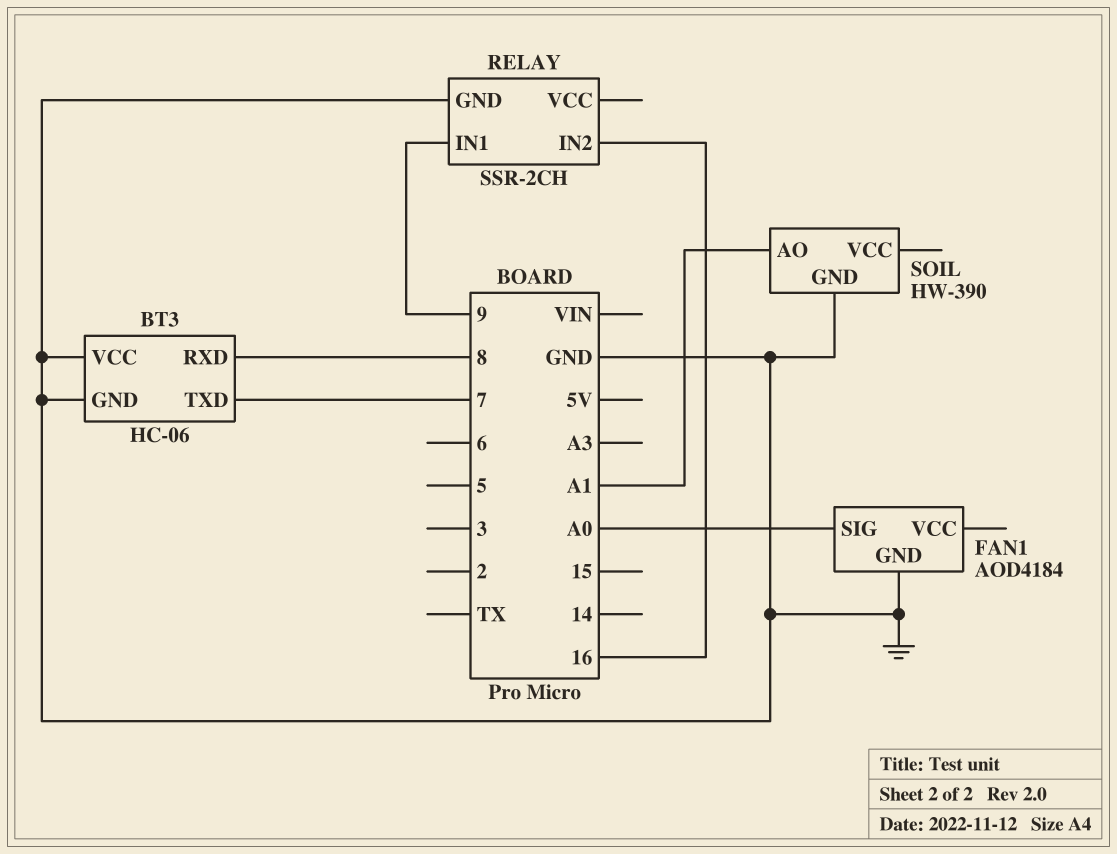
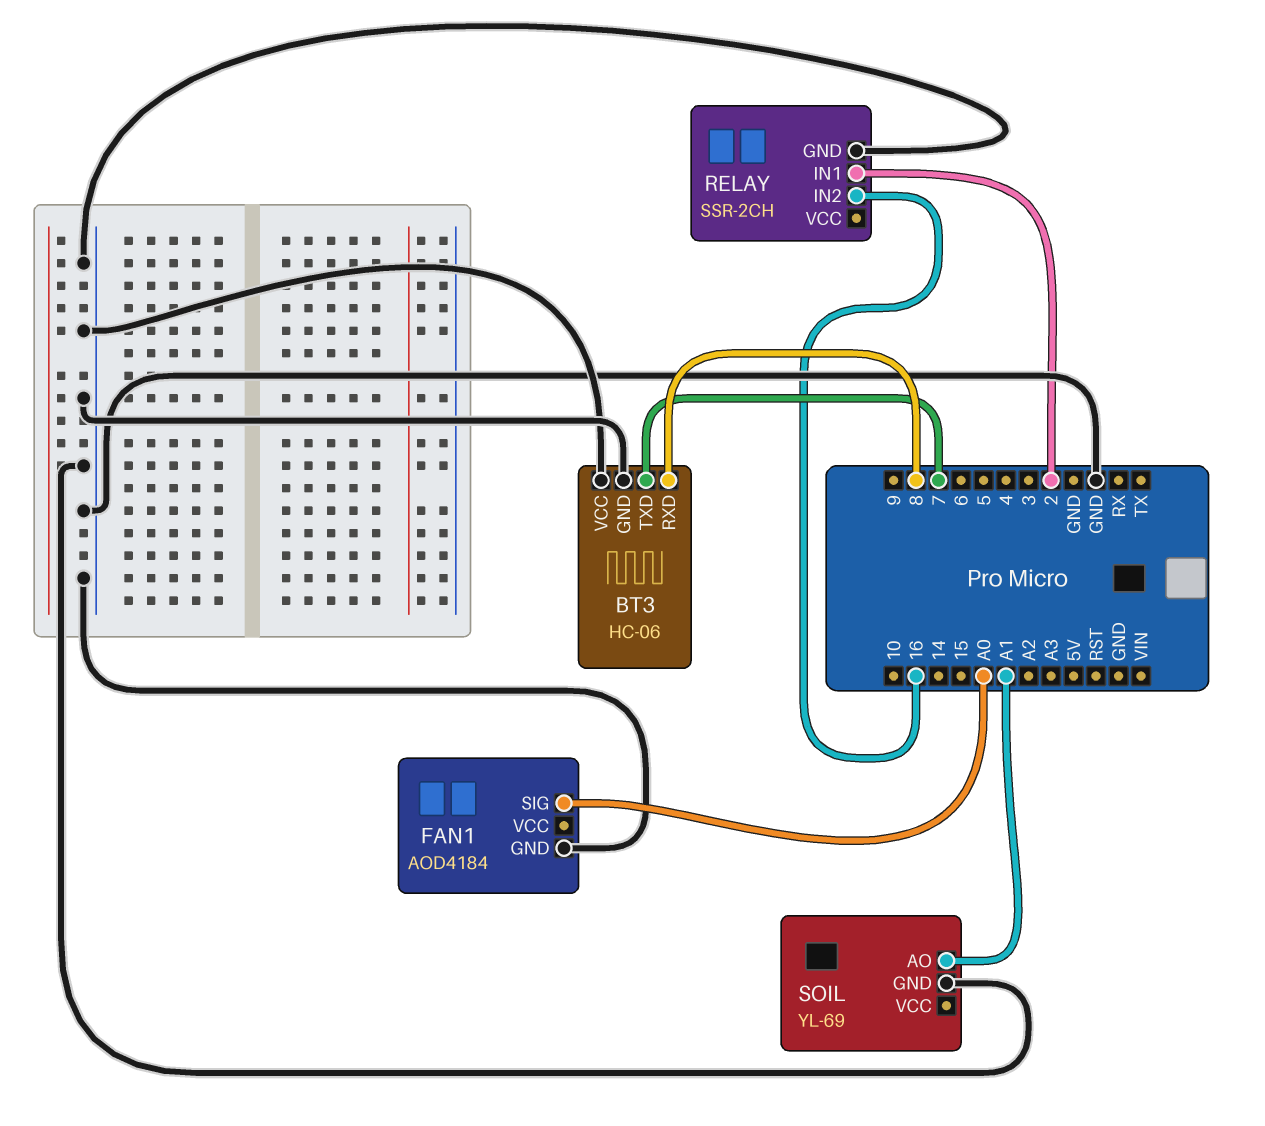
RELAY pin IN1: 9 -> 2
SOIL: HW-390 -> YL-69

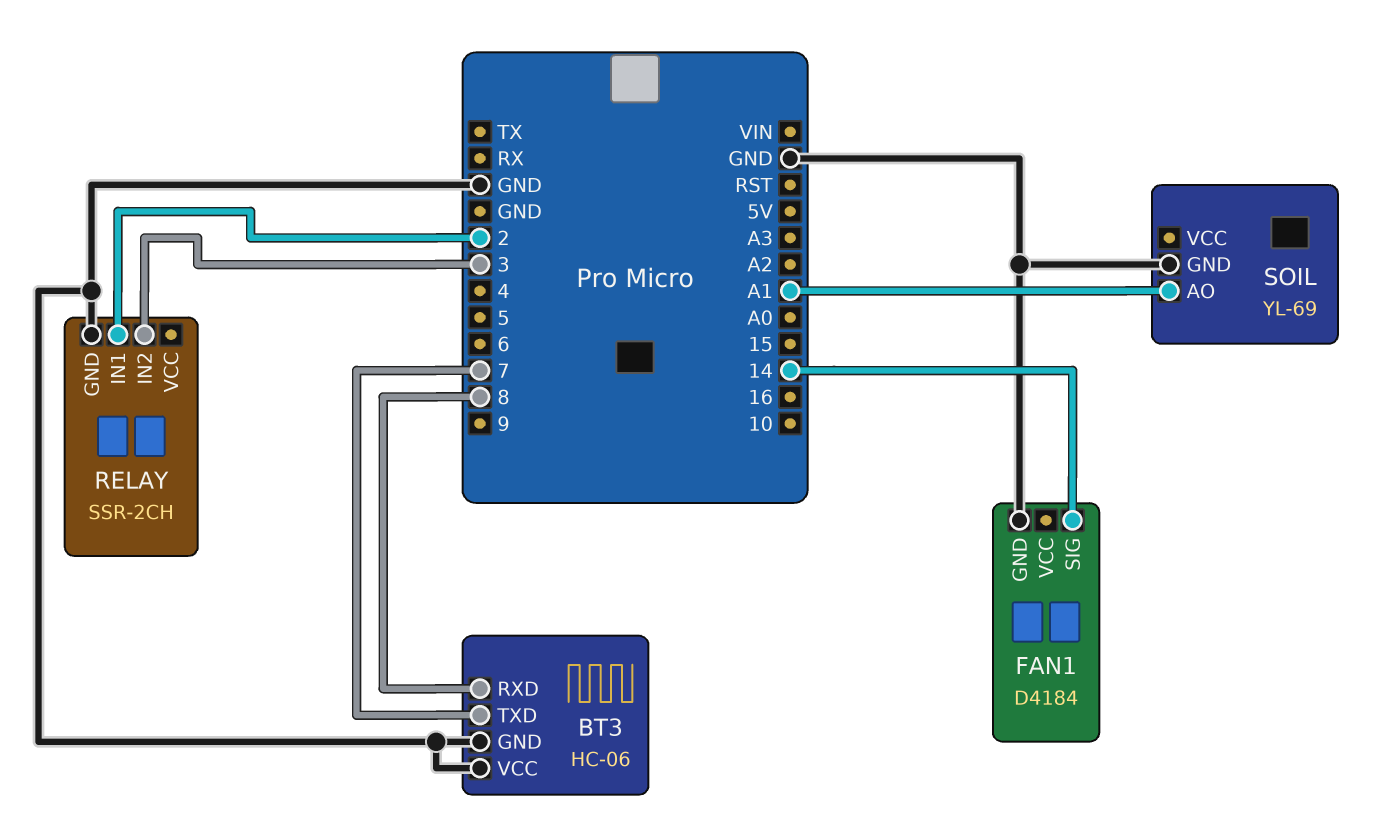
FAN1: AOD4184 -> D4184
FAN1 pin SIG: A0 -> 14
RELAY pin IN2: 16 -> 3

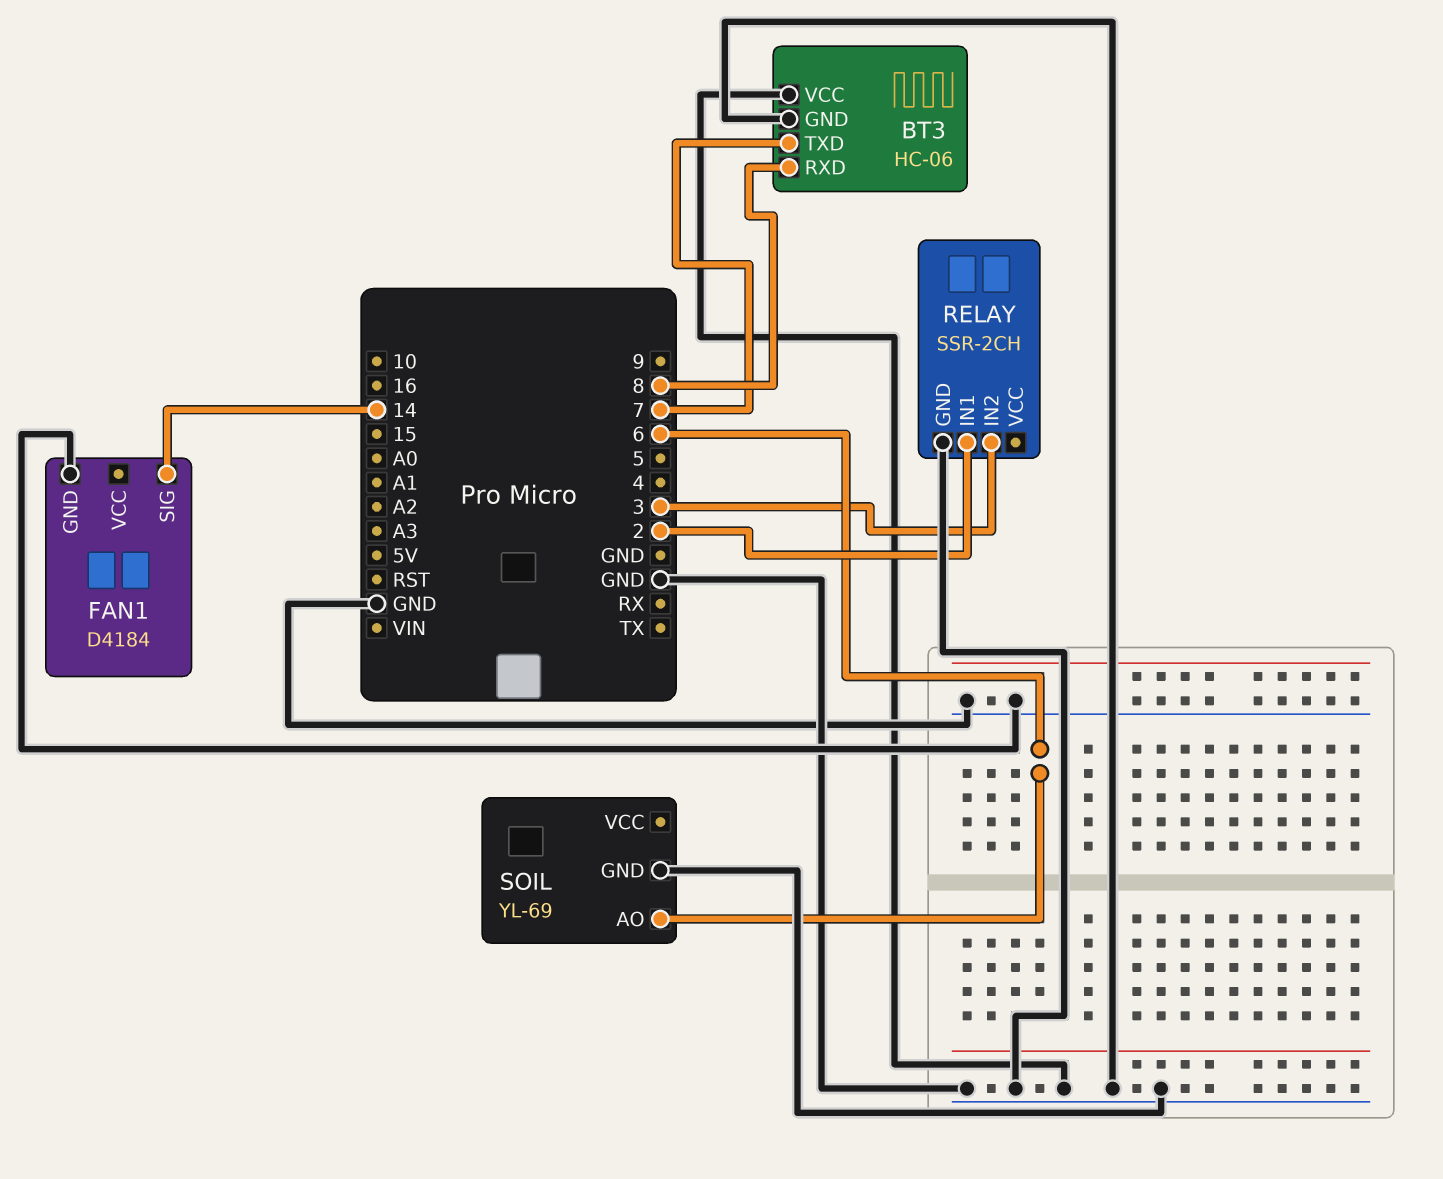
SOIL pin AO: A1 -> 6

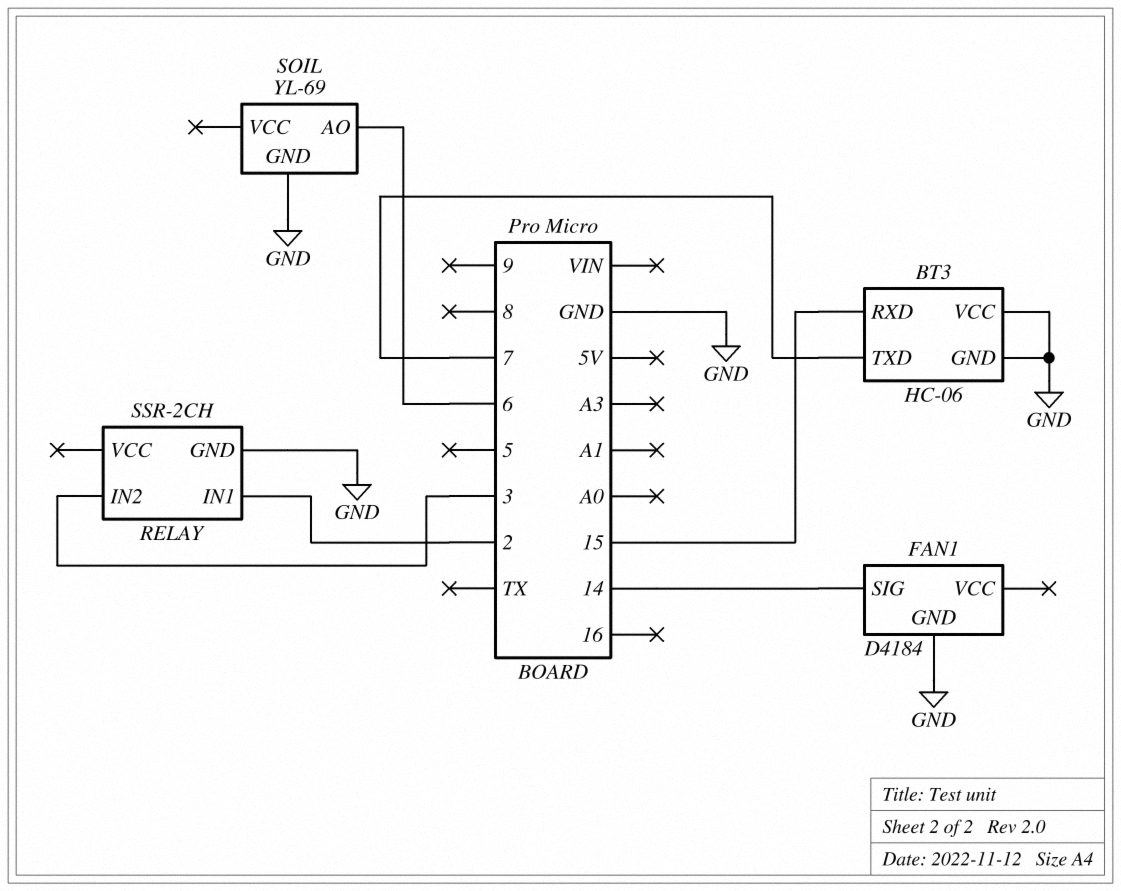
BT3 pin RXD: 8 -> 15

